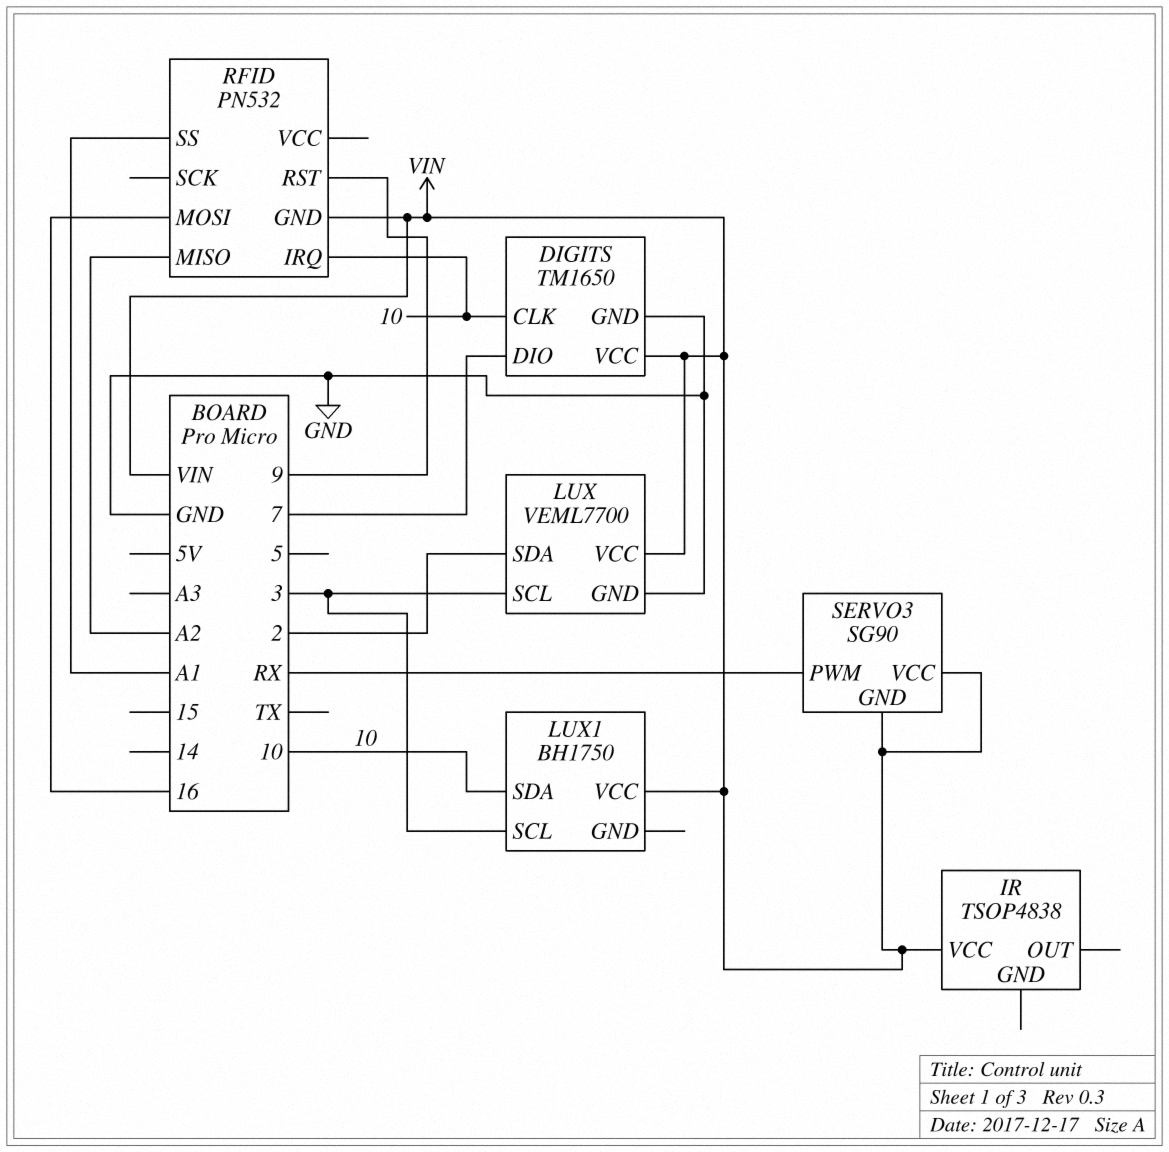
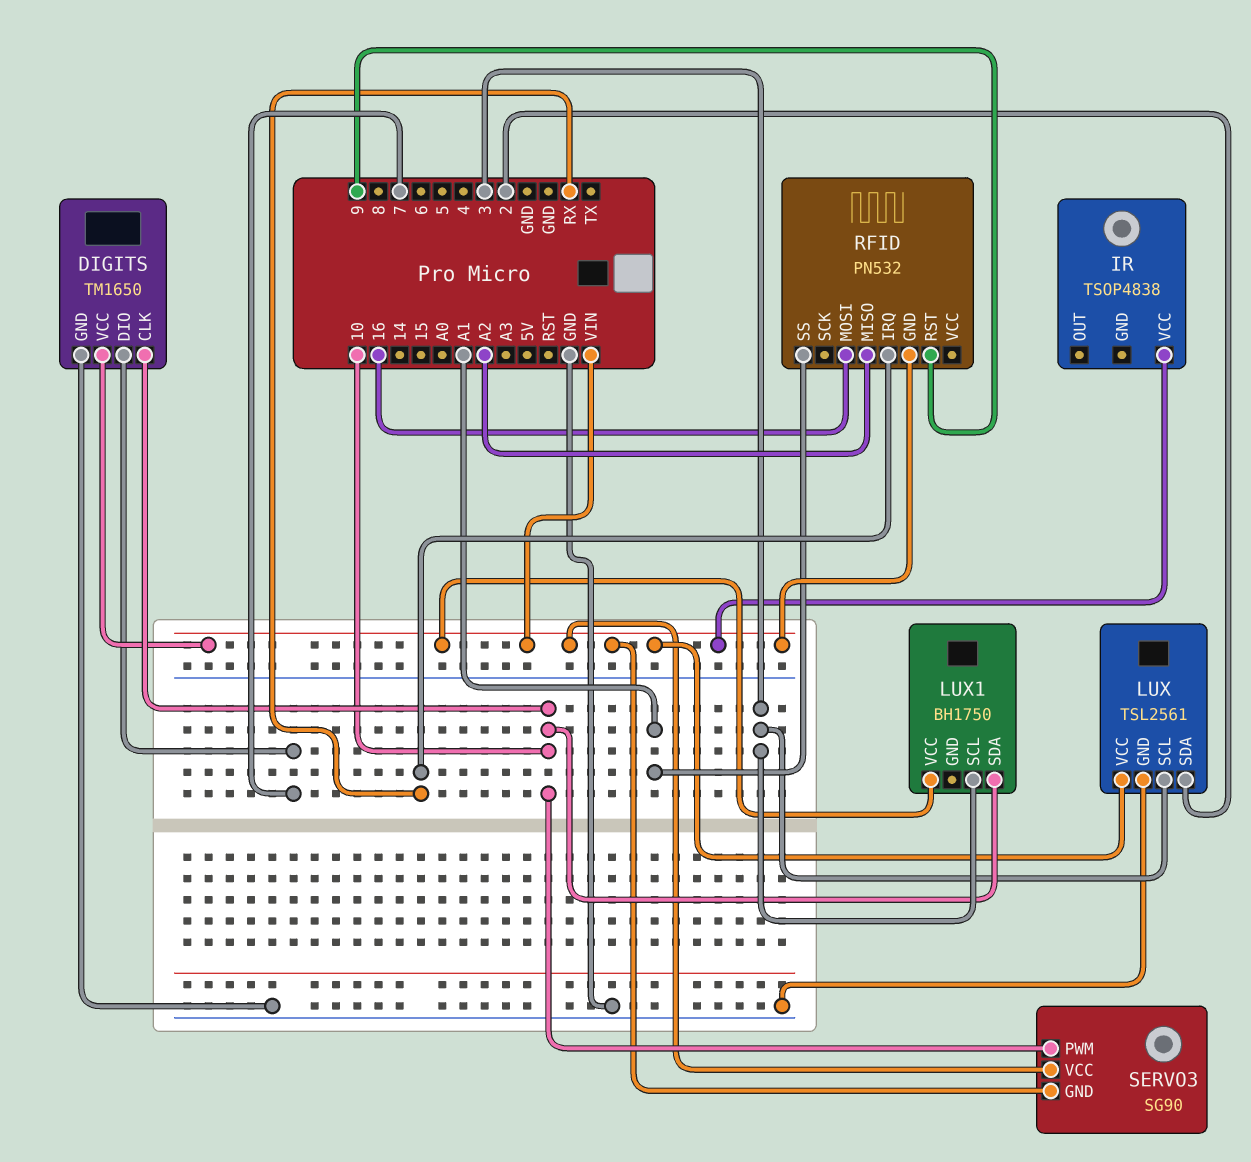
LUX: VEML7700 -> TSL2561
RFID pin IRQ: 10 -> RX
SERVO3 pin PWM: RX -> 10

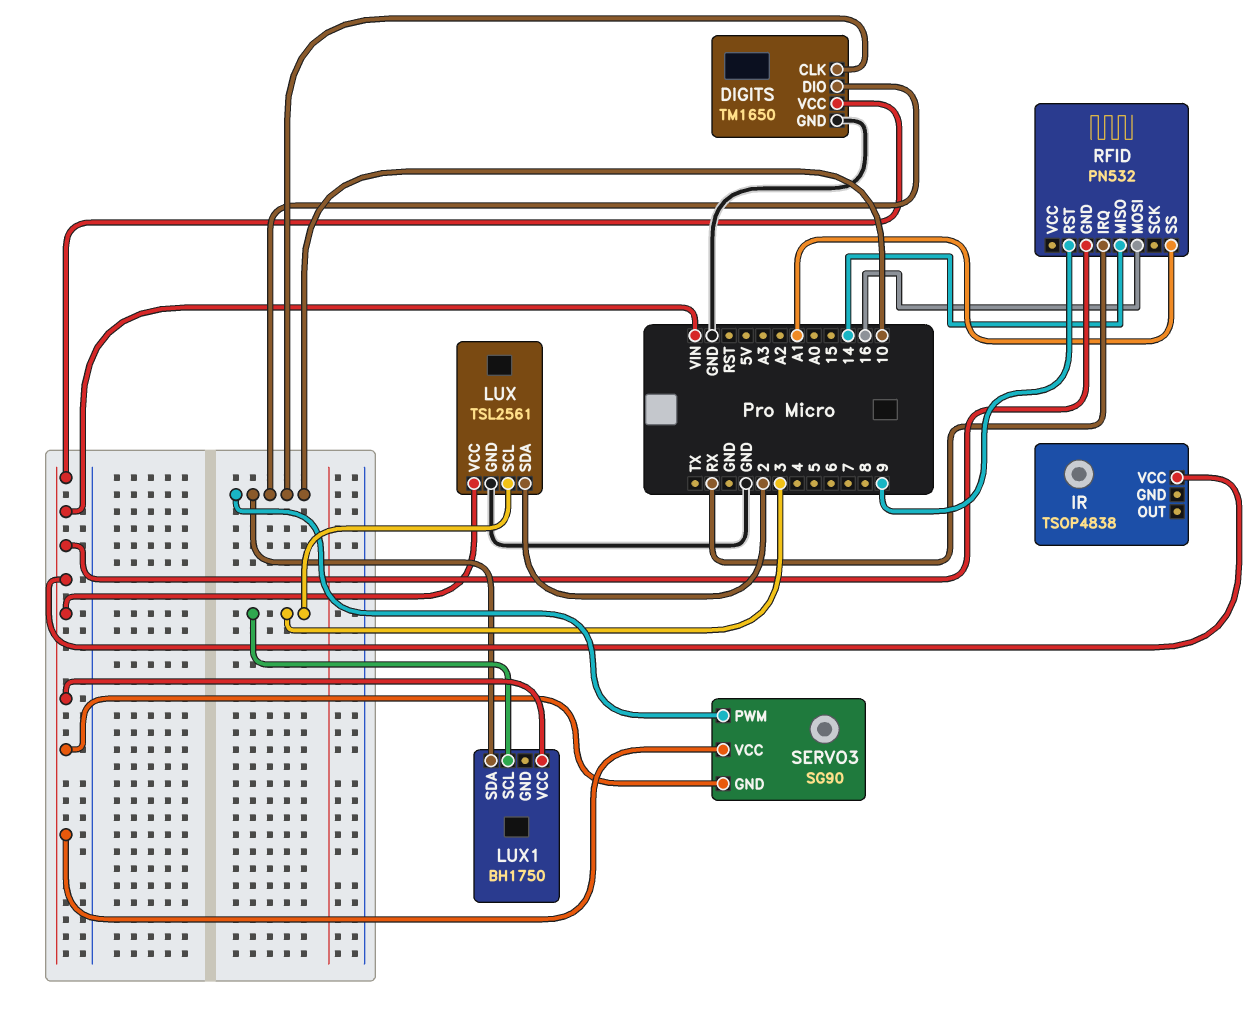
DIGITS pin DIO: 7 -> 10
RFID pin MISO: A2 -> 14

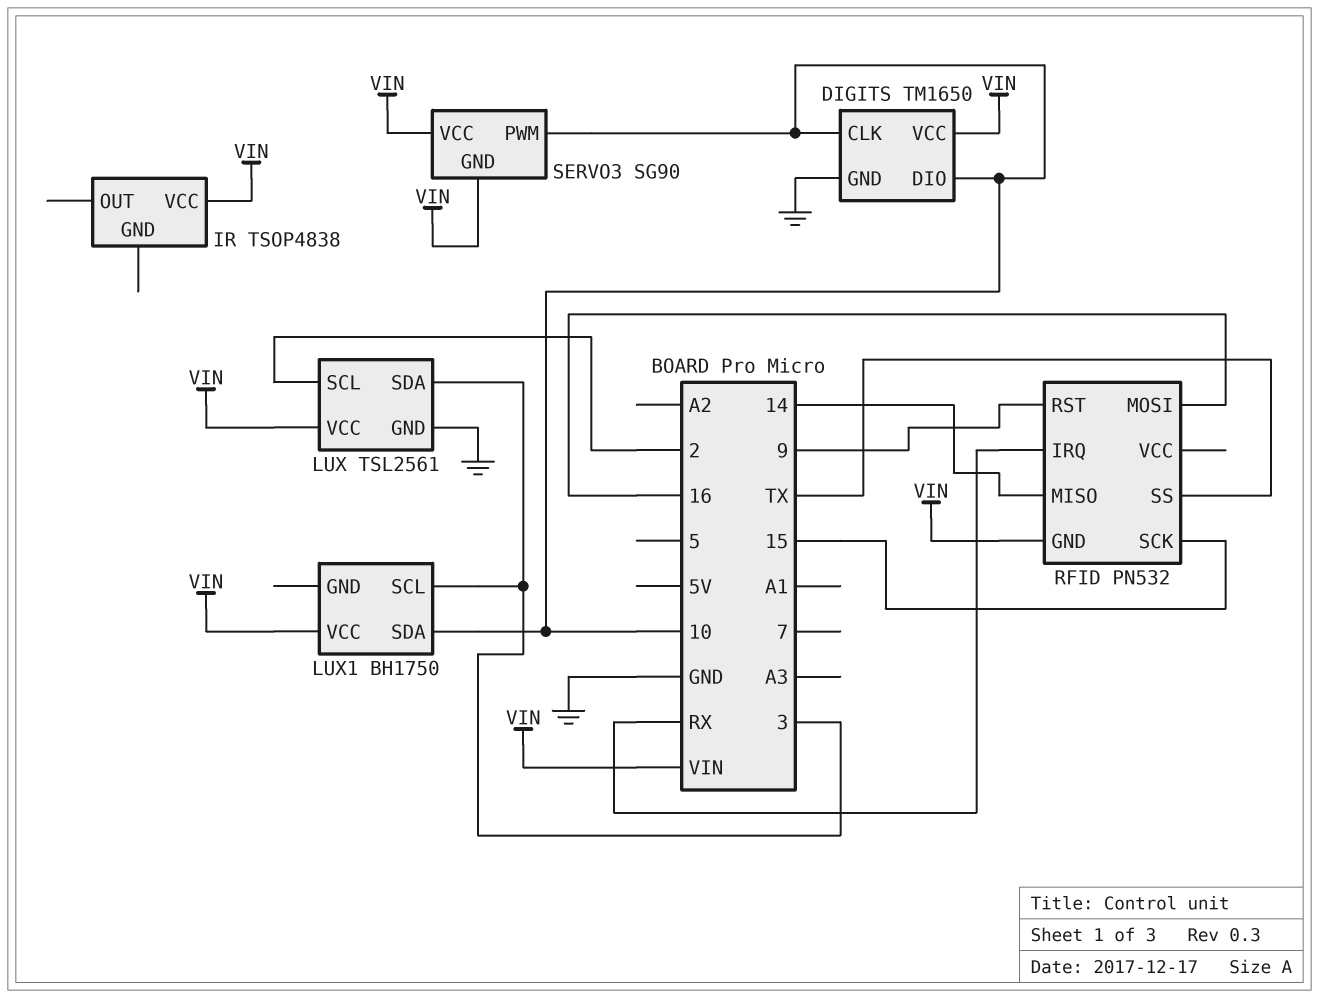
LUX pin SCL: 3 -> 2
LUX pin SDA: 2 -> 3
RFID pin SCK: none -> 15
RFID pin SS: A1 -> TX

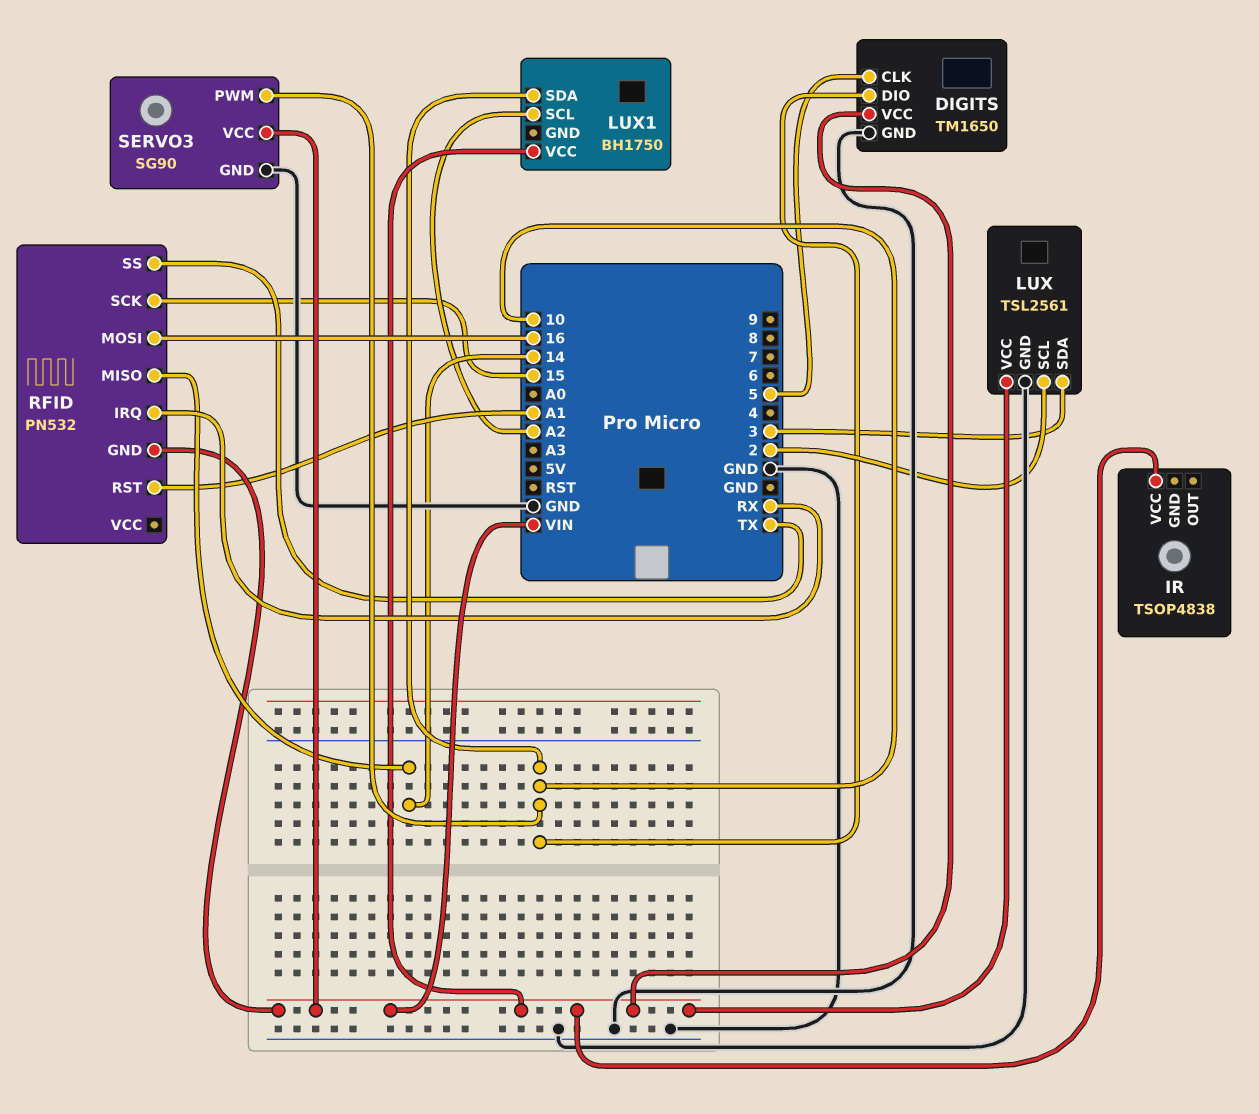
DIGITS pin CLK: 10 -> 5
LUX1 pin SCL: 3 -> A2
RFID pin RST: 9 -> A1
SERVO3 pin GND: VIN -> GND

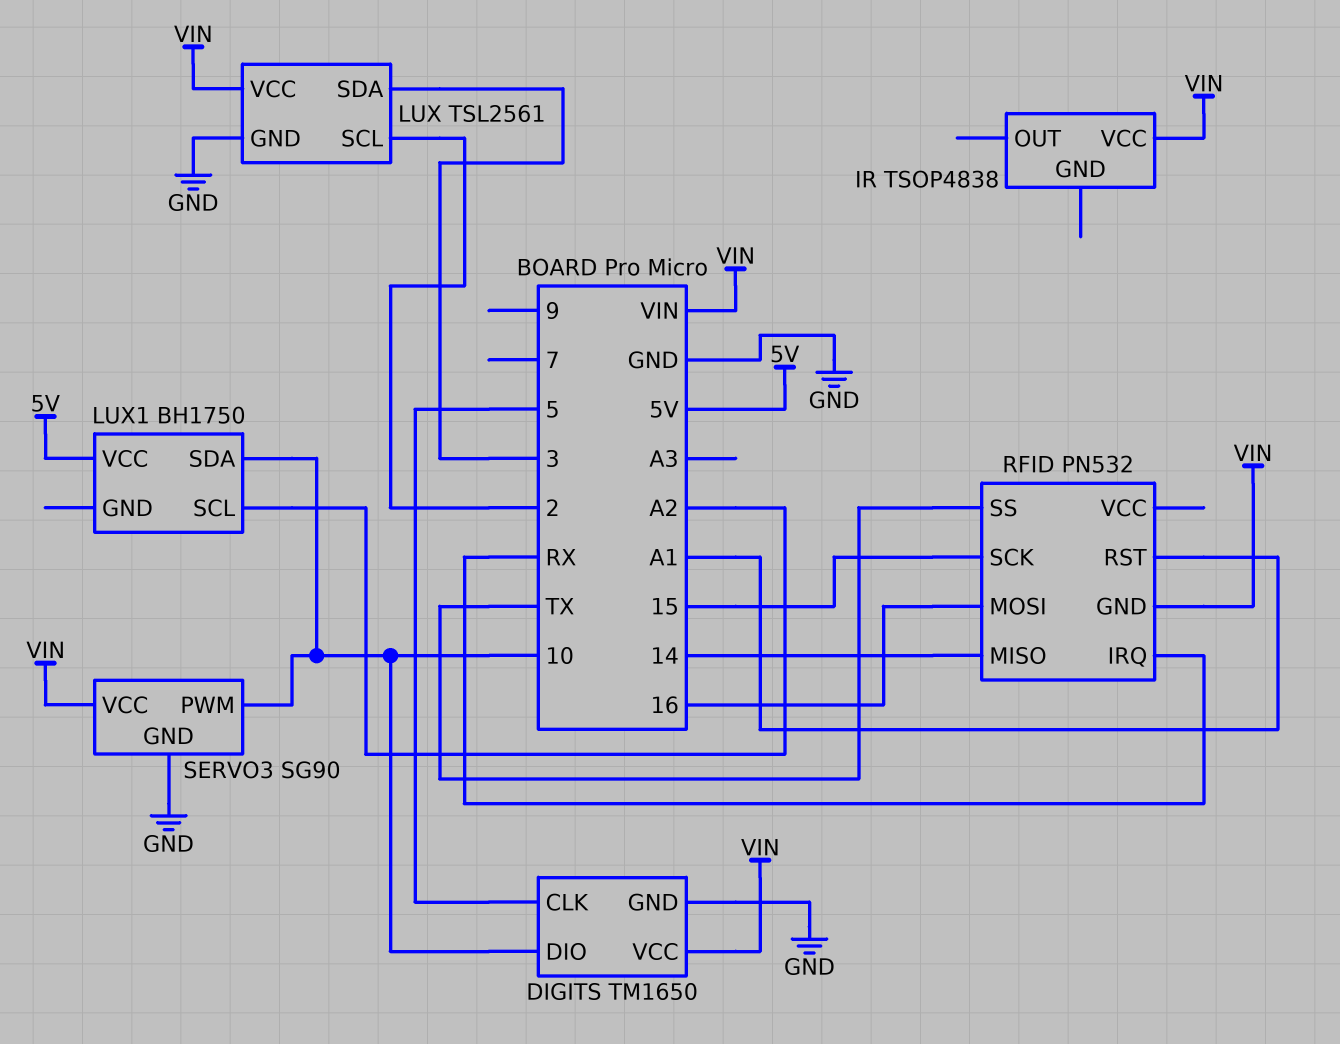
LUX1 pin VCC: VIN -> 5V

